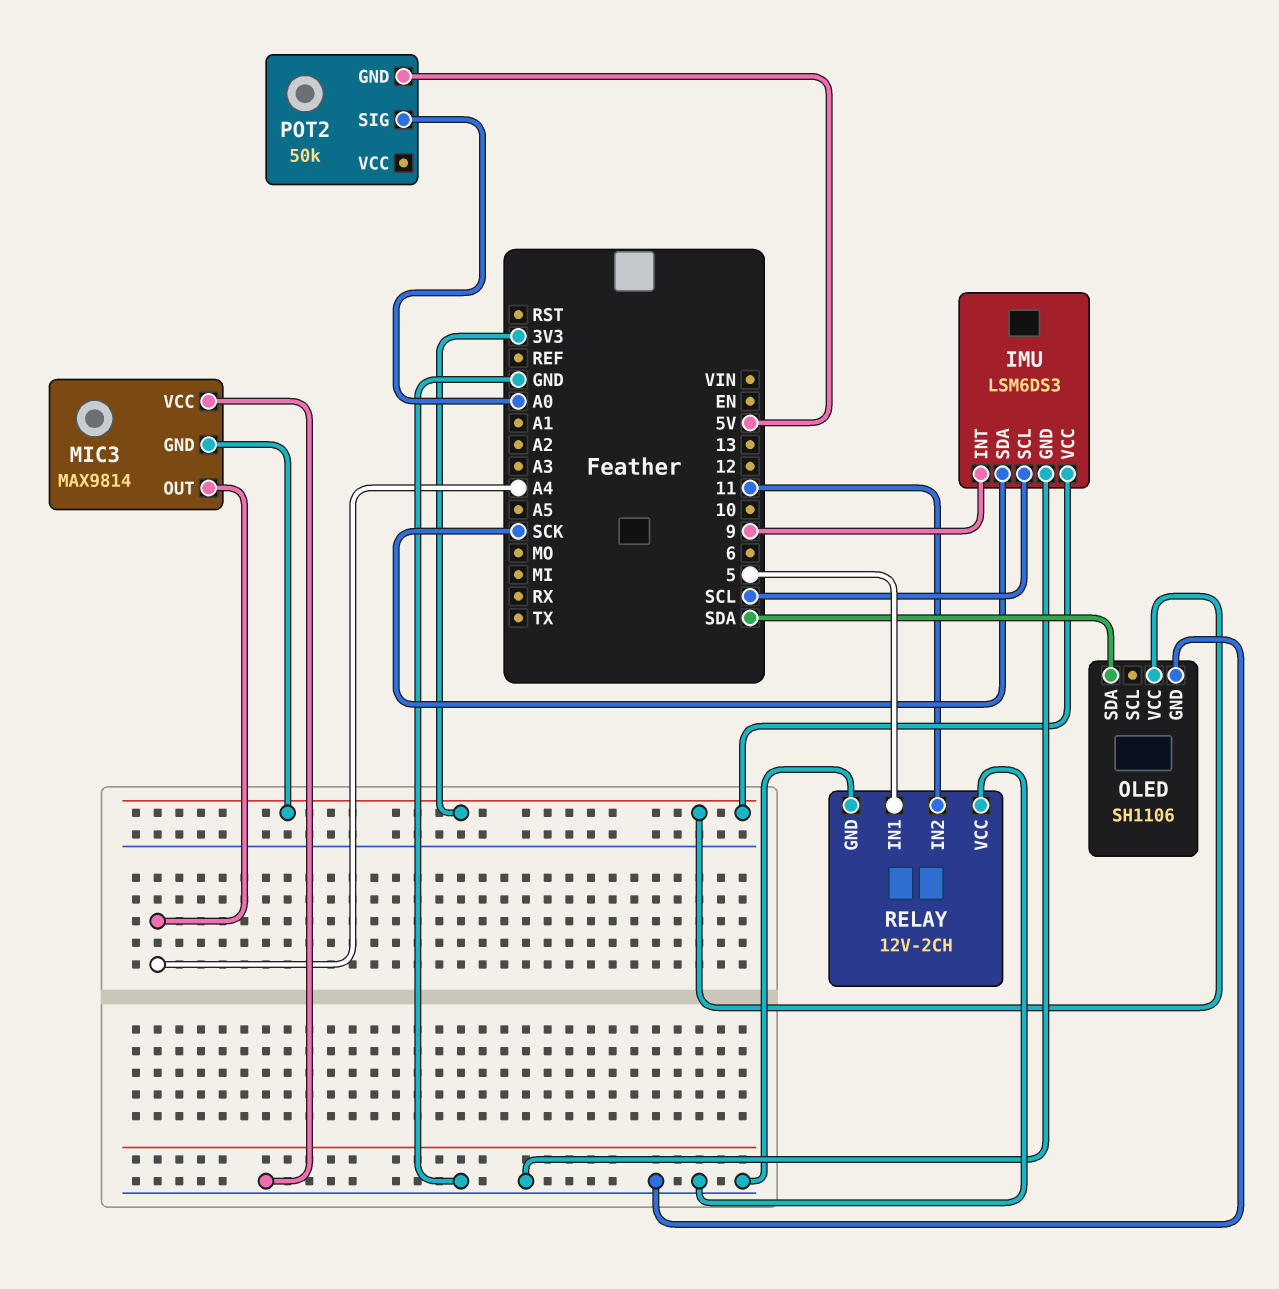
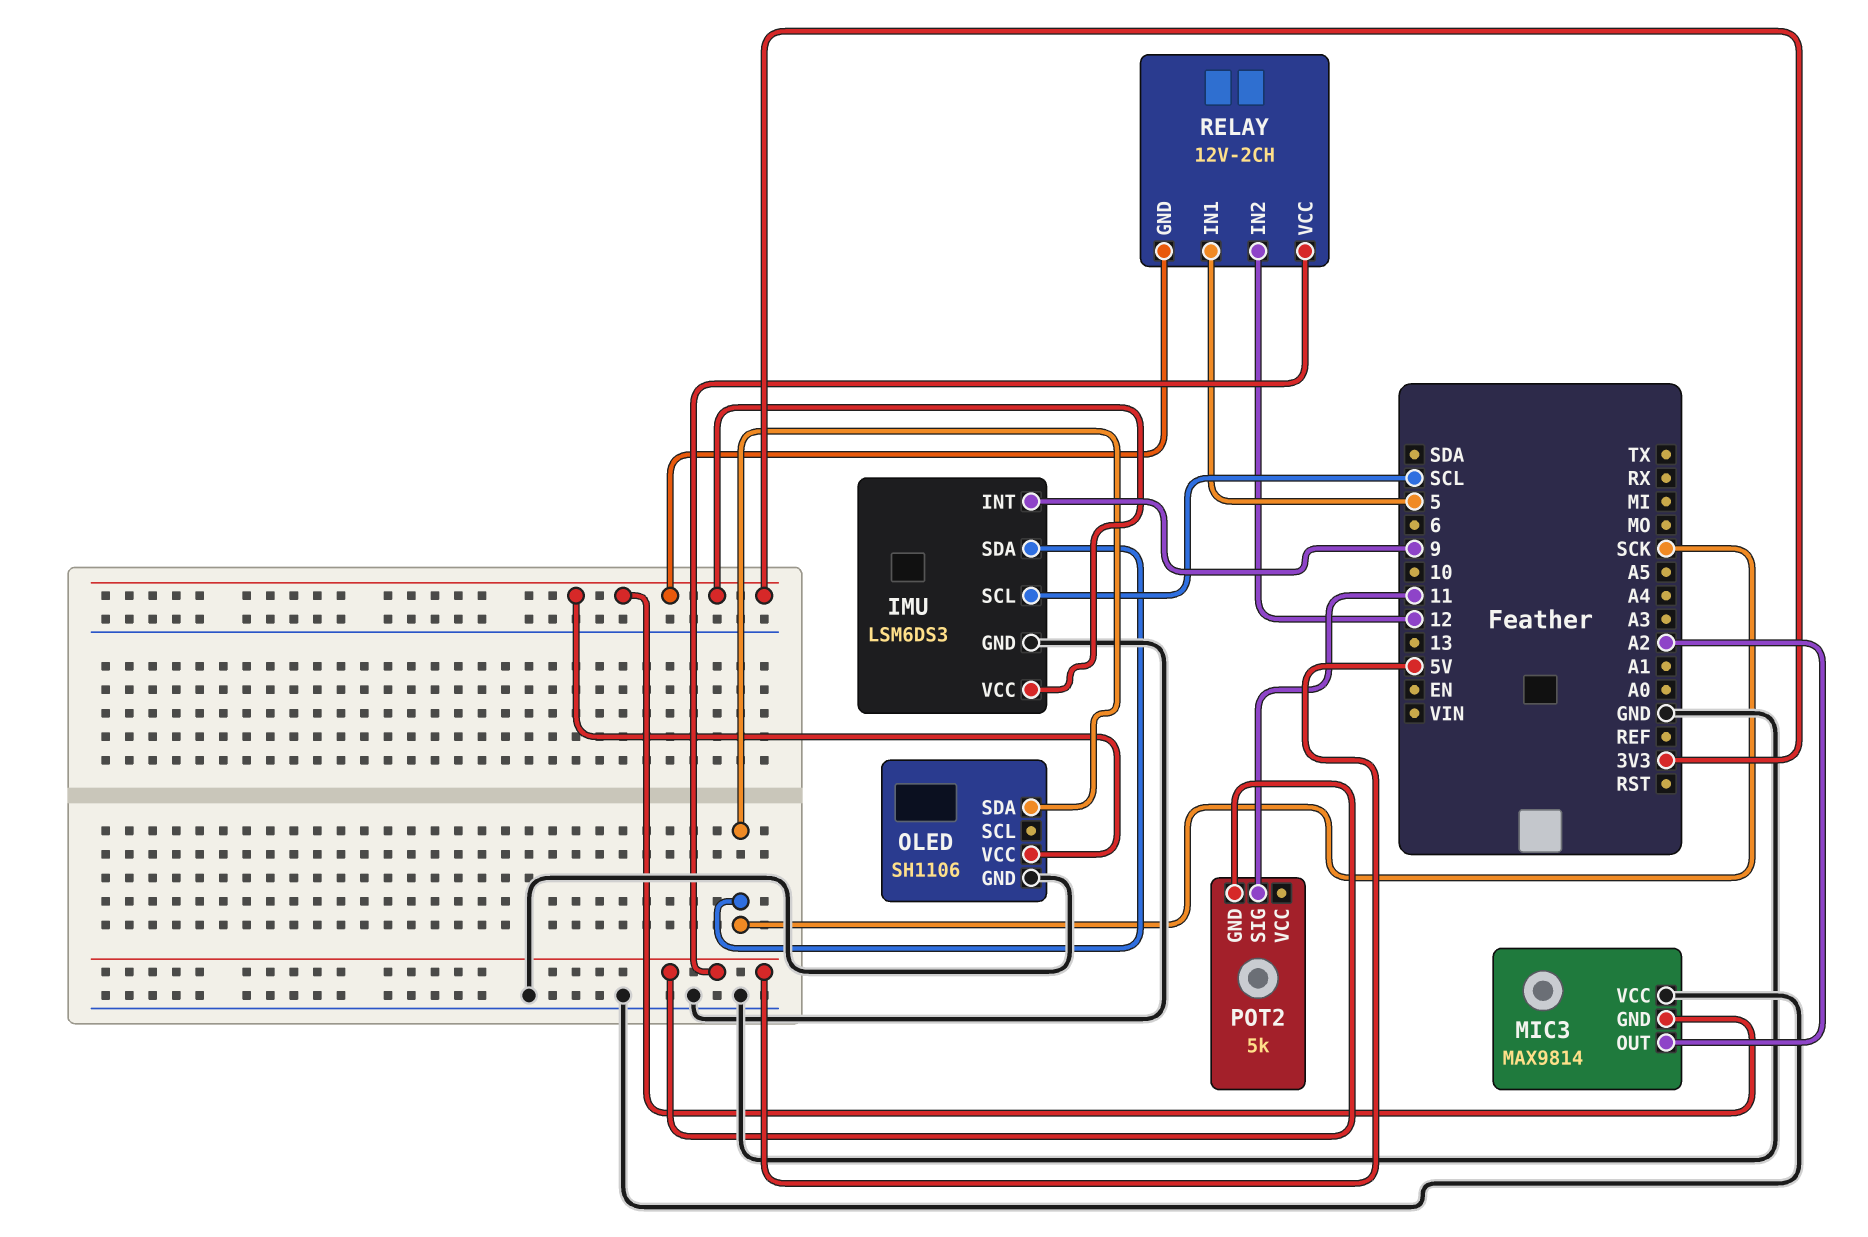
MIC3 pin OUT: A4 -> A2
OLED pin SDA: SDA -> SCK
POT2: 50k -> 5k
POT2 pin SIG: A0 -> 11
RELAY pin GND: GND -> 3V3
RELAY pin IN2: 11 -> 12
RELAY pin VCC: GND -> 5V

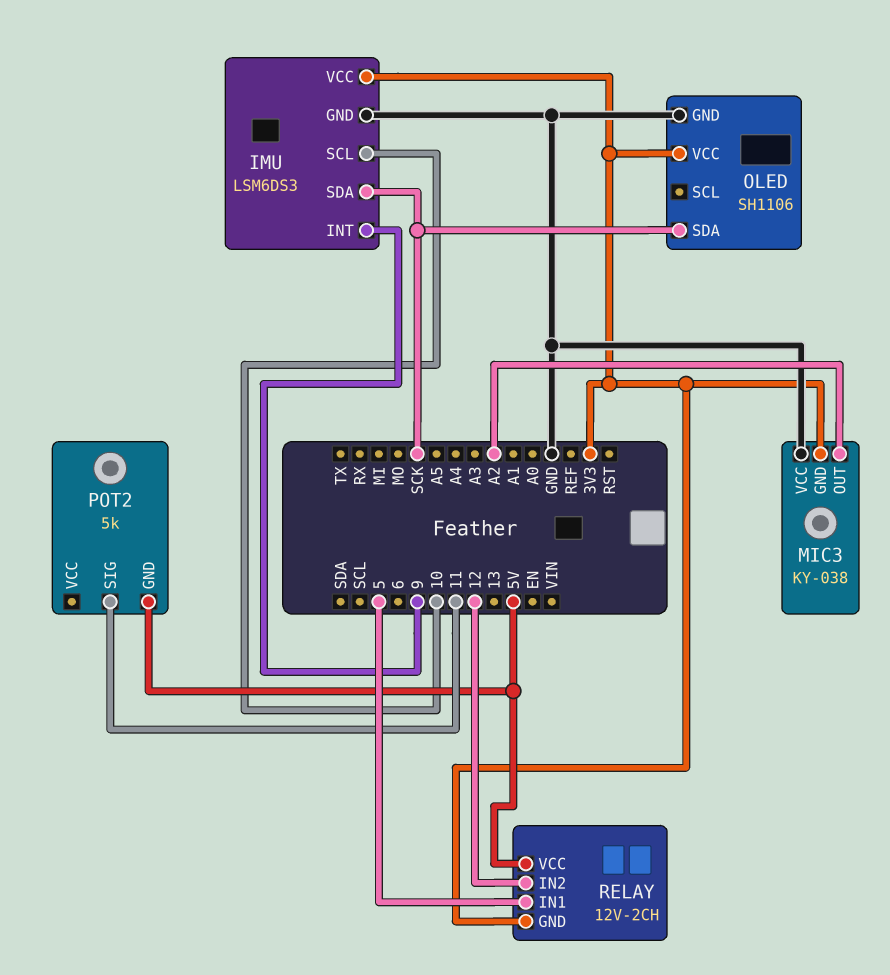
IMU pin SCL: SCL -> 10
MIC3: MAX9814 -> KY-038

